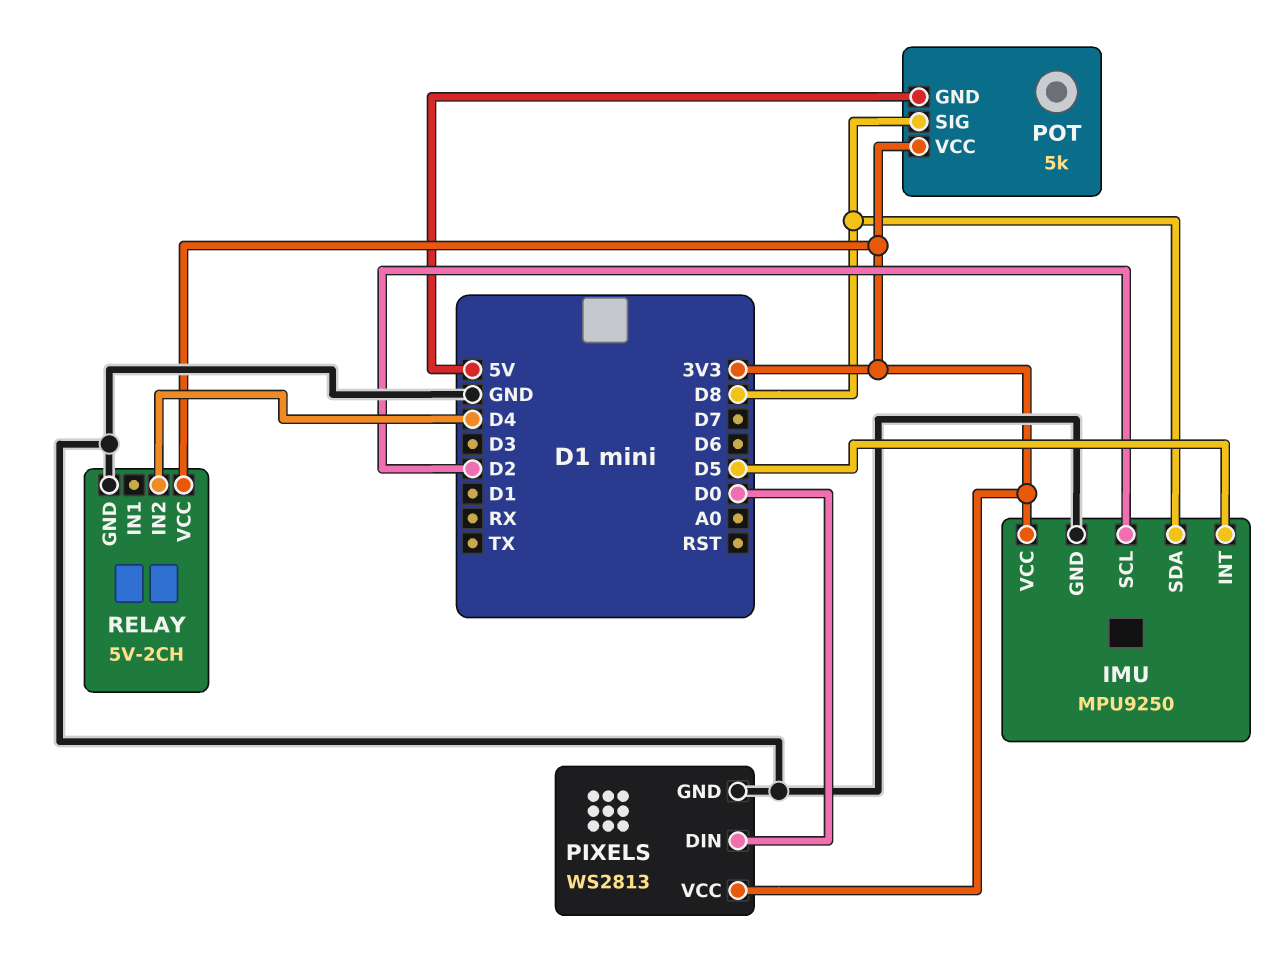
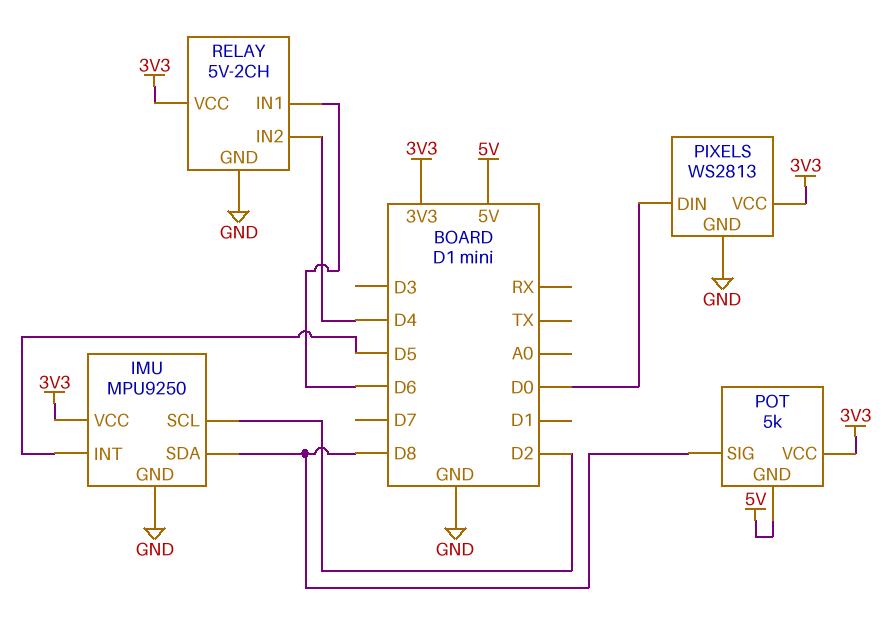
RELAY pin IN1: none -> D6

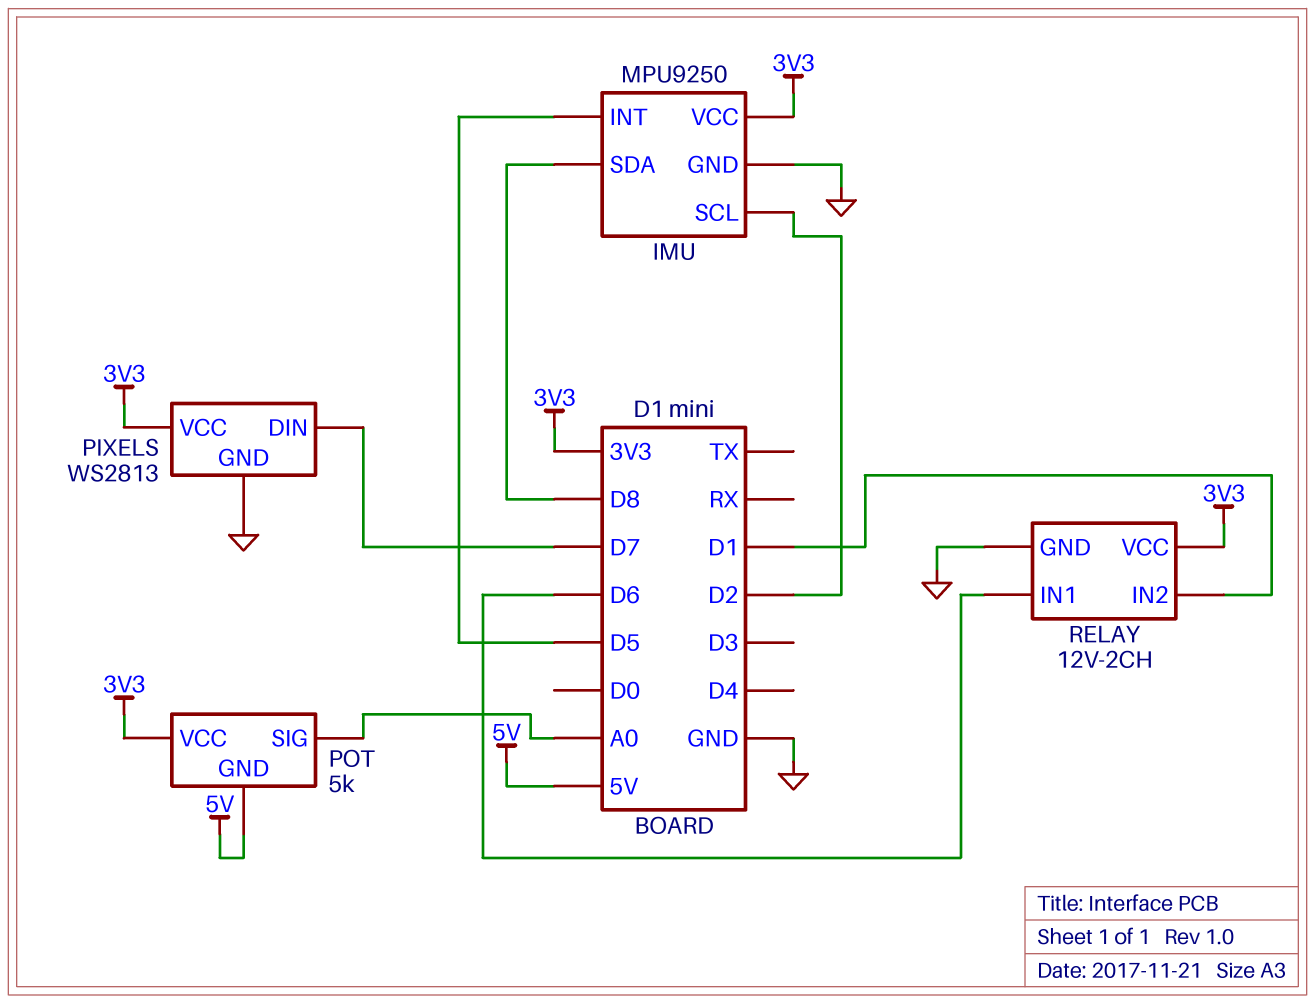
PIXELS pin DIN: D0 -> D7
POT pin SIG: D8 -> A0
RELAY: 5V-2CH -> 12V-2CH
RELAY pin IN2: D4 -> D1

